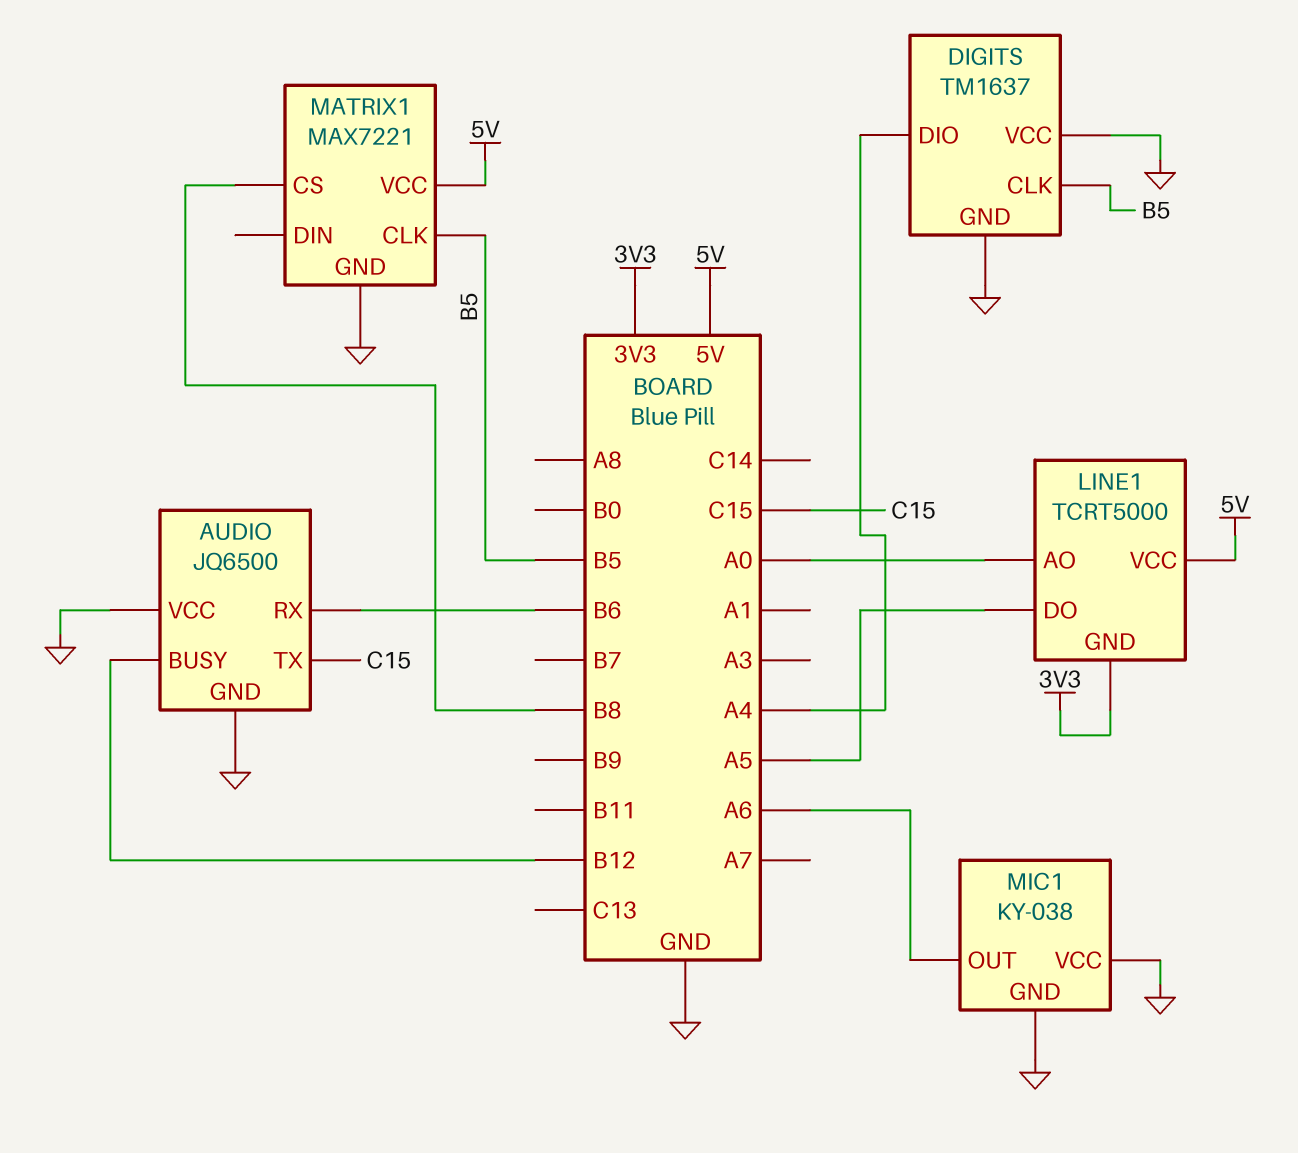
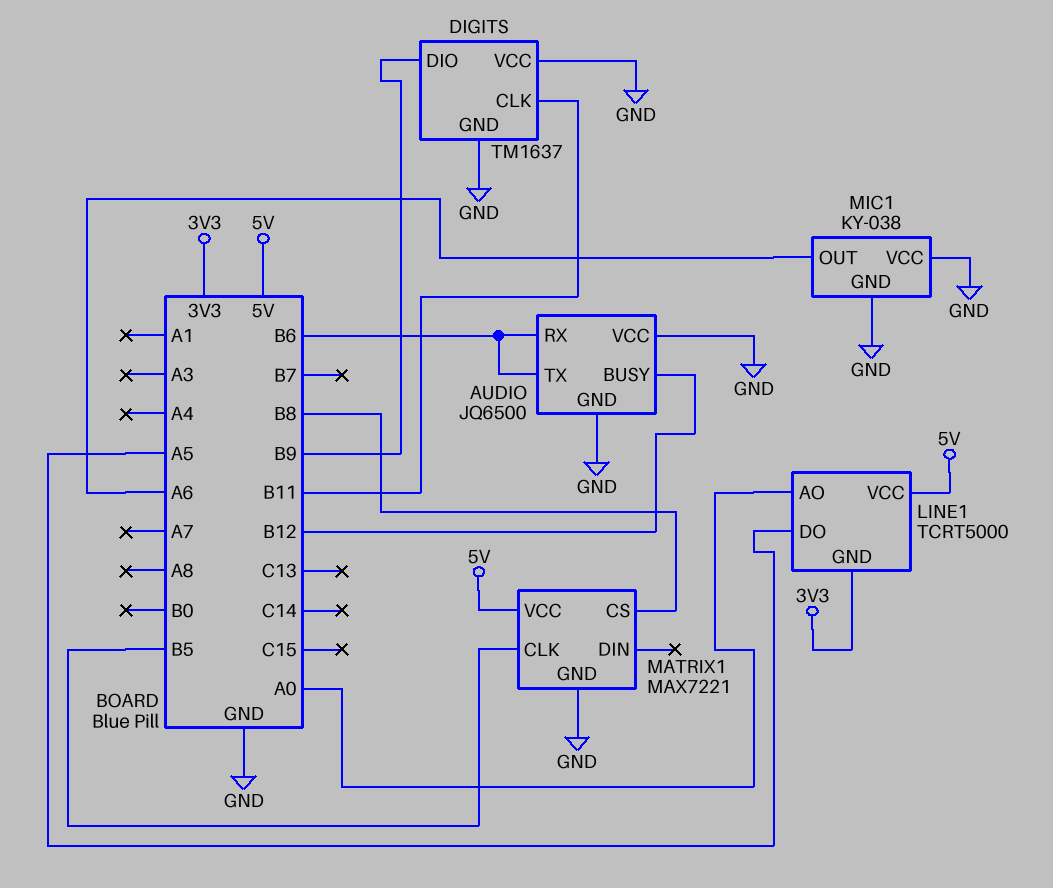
AUDIO pin TX: C15 -> B6
DIGITS pin CLK: B5 -> B11
DIGITS pin DIO: A4 -> B9

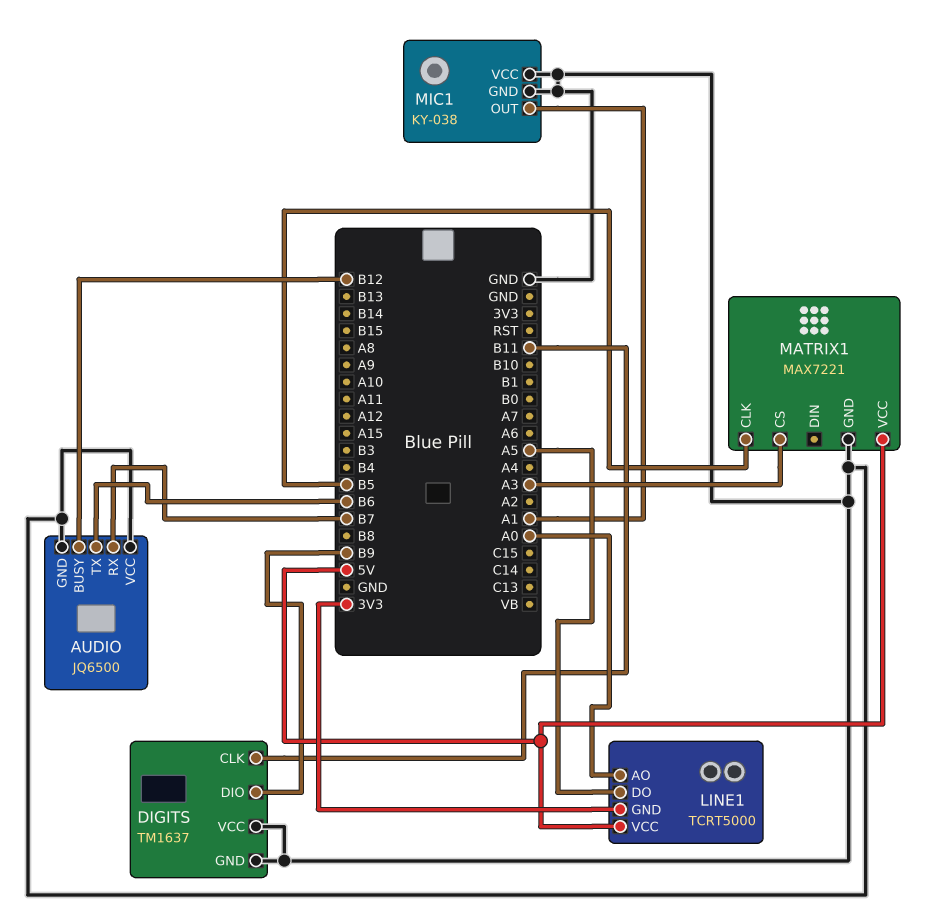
AUDIO pin RX: B6 -> B7
MATRIX1 pin CS: B8 -> A3
MIC1 pin OUT: A6 -> A1

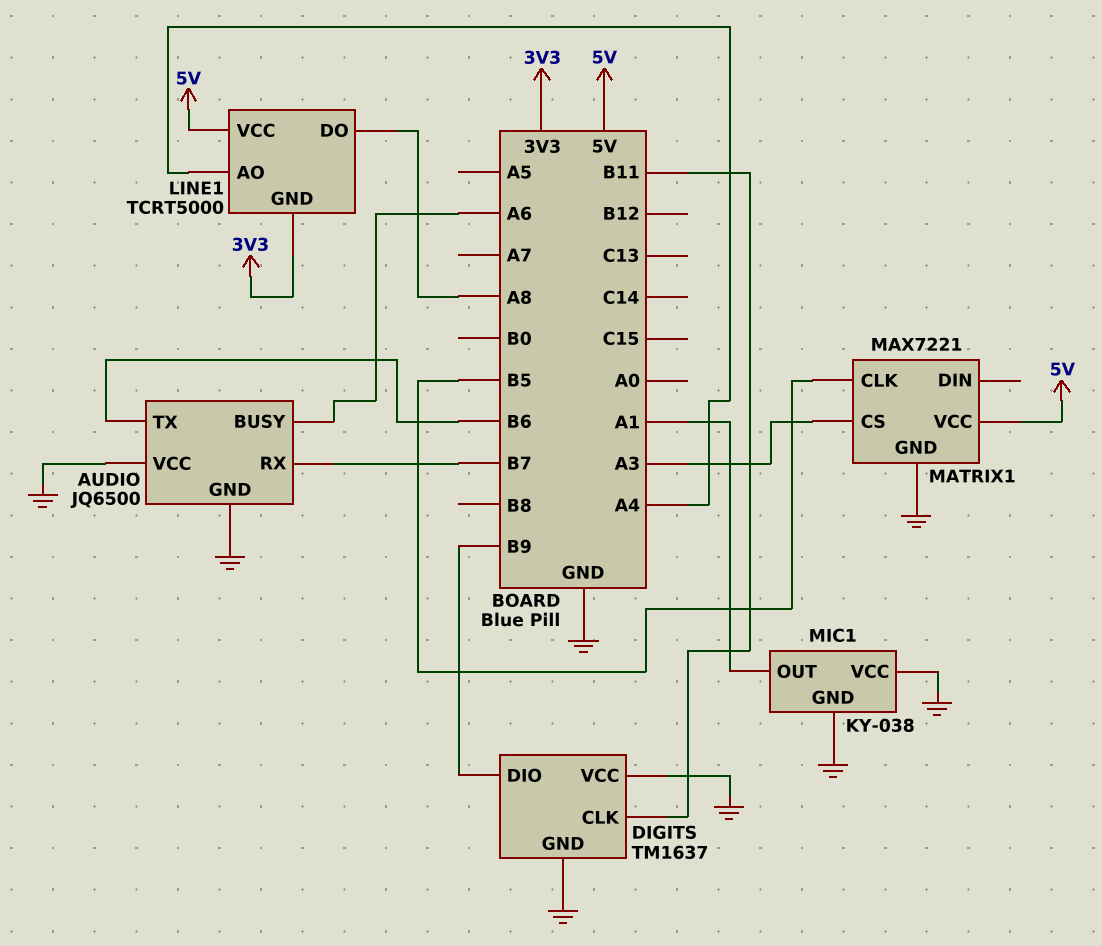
AUDIO pin BUSY: B12 -> A6
LINE1 pin AO: A0 -> A4
LINE1 pin DO: A5 -> A8

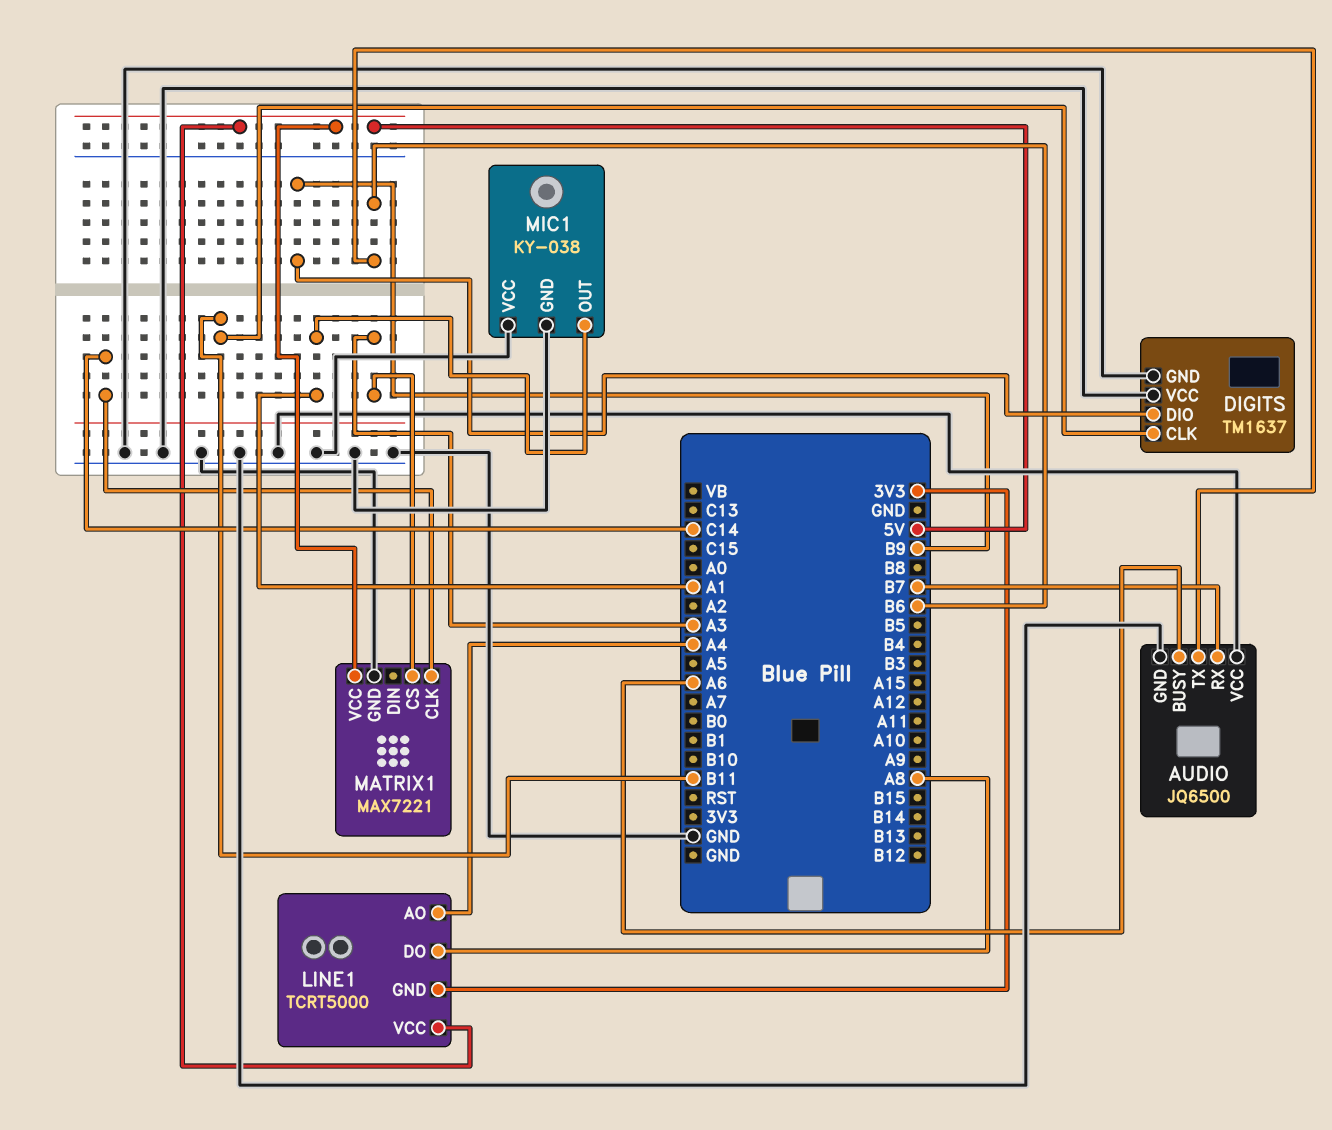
MATRIX1 pin CLK: B5 -> C14

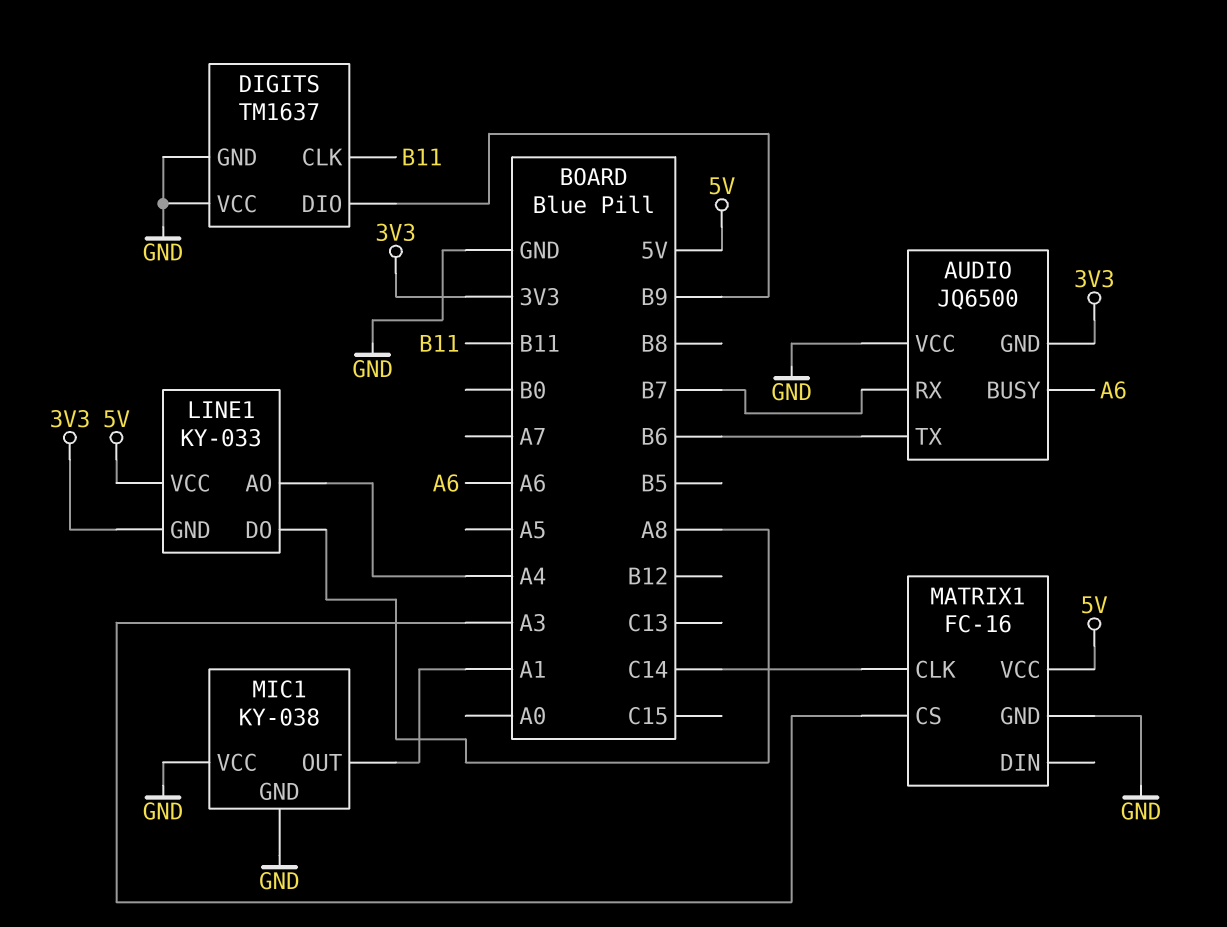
AUDIO pin GND: GND -> 3V3
LINE1: TCRT5000 -> KY-033
MATRIX1: MAX7221 -> FC-16

